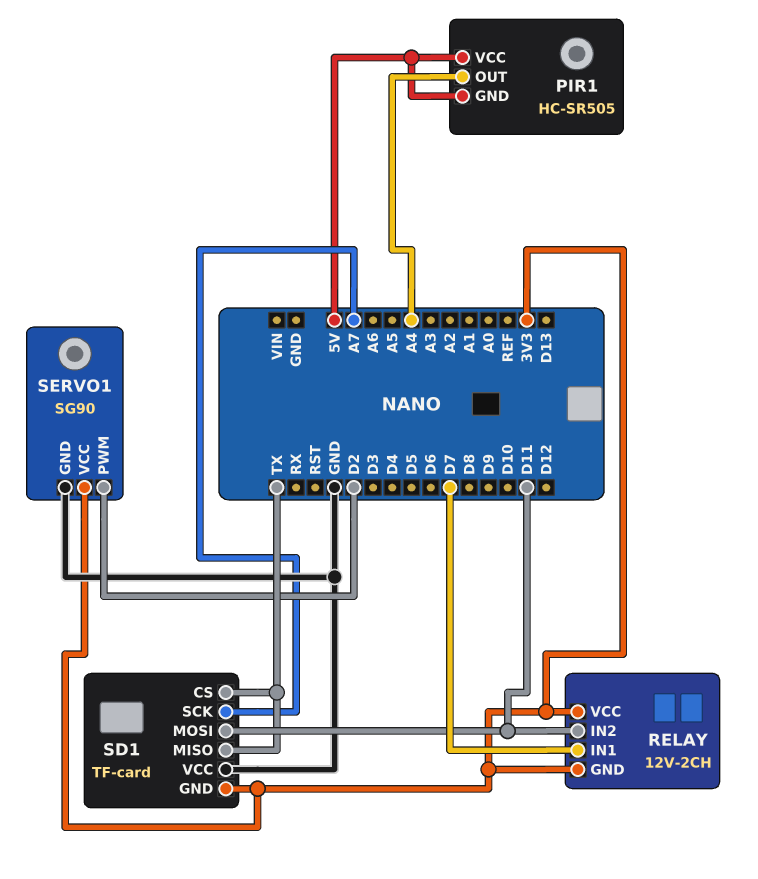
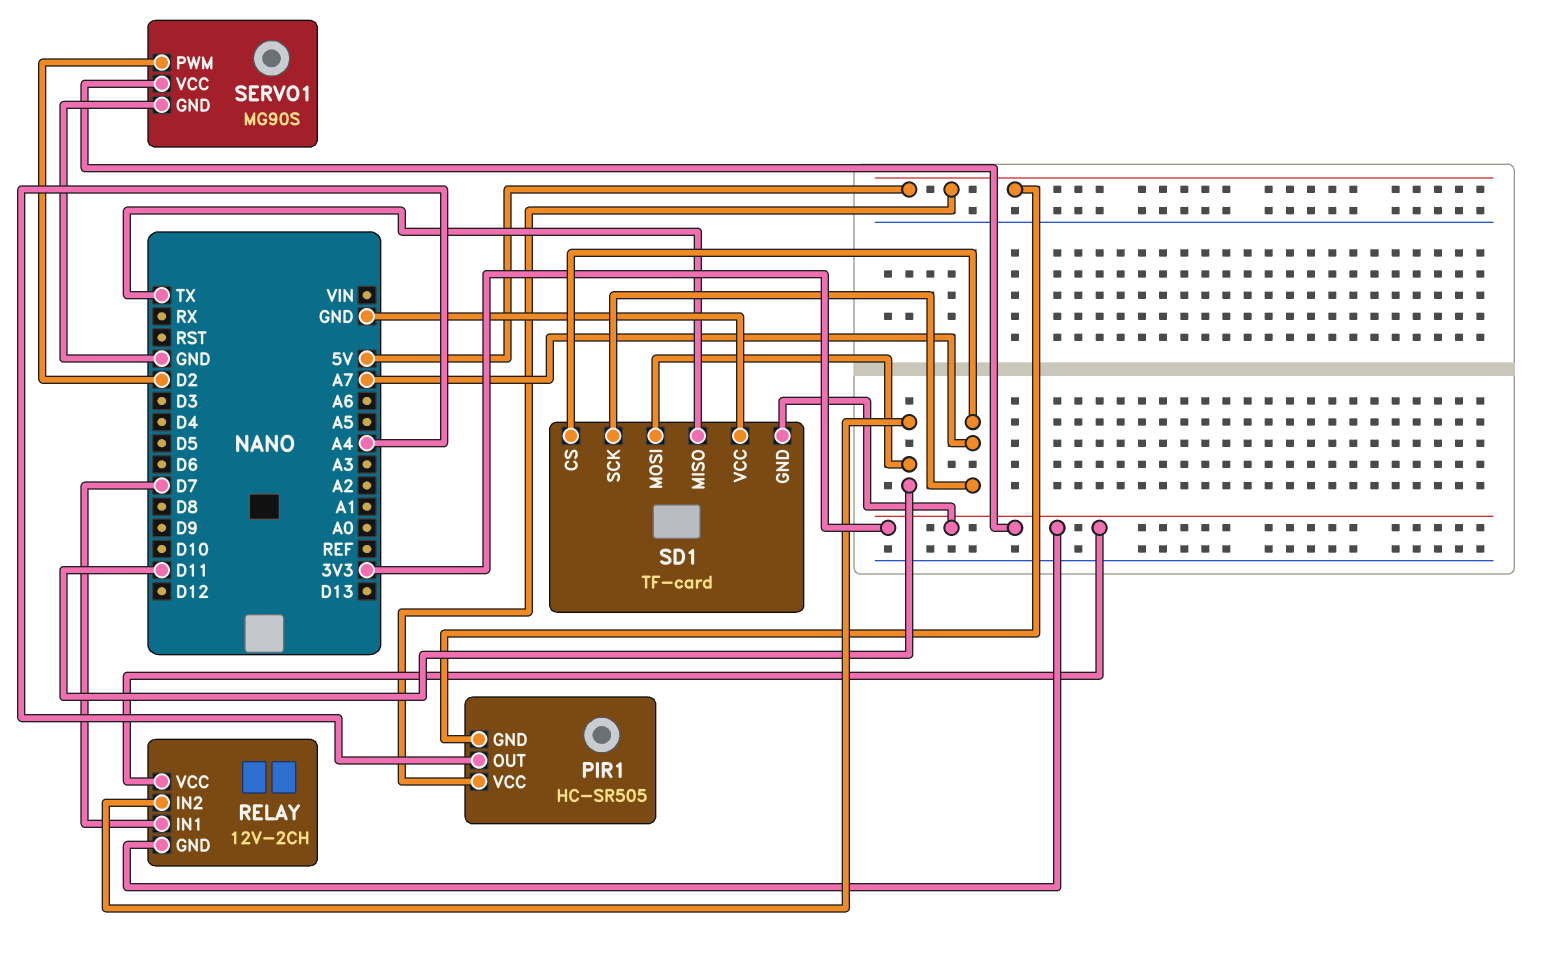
SD1 pin CS: TX -> A7
SERVO1: SG90 -> MG90S

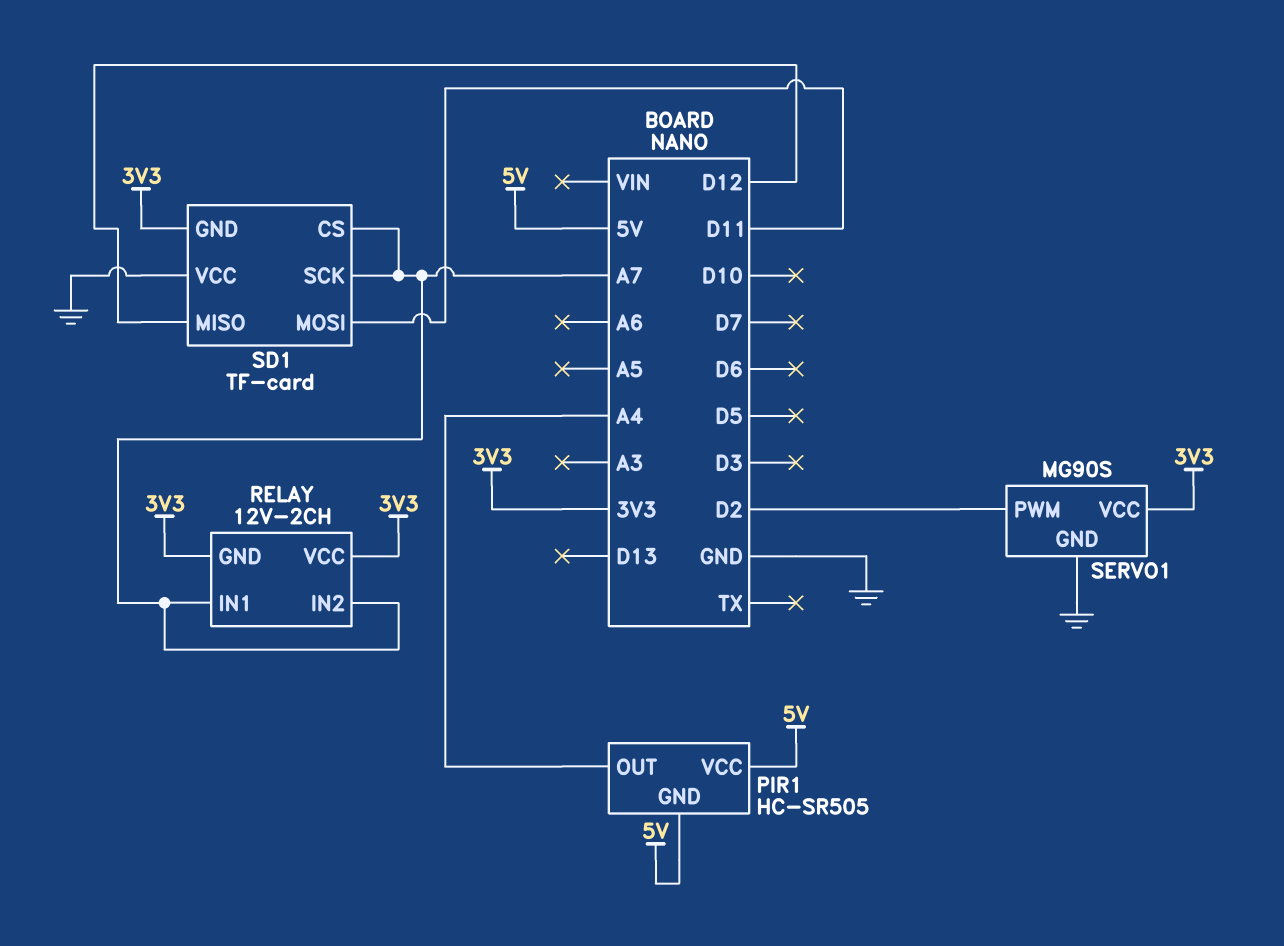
RELAY pin IN1: D7 -> A7
RELAY pin IN2: D11 -> A7
SD1 pin MISO: TX -> D12

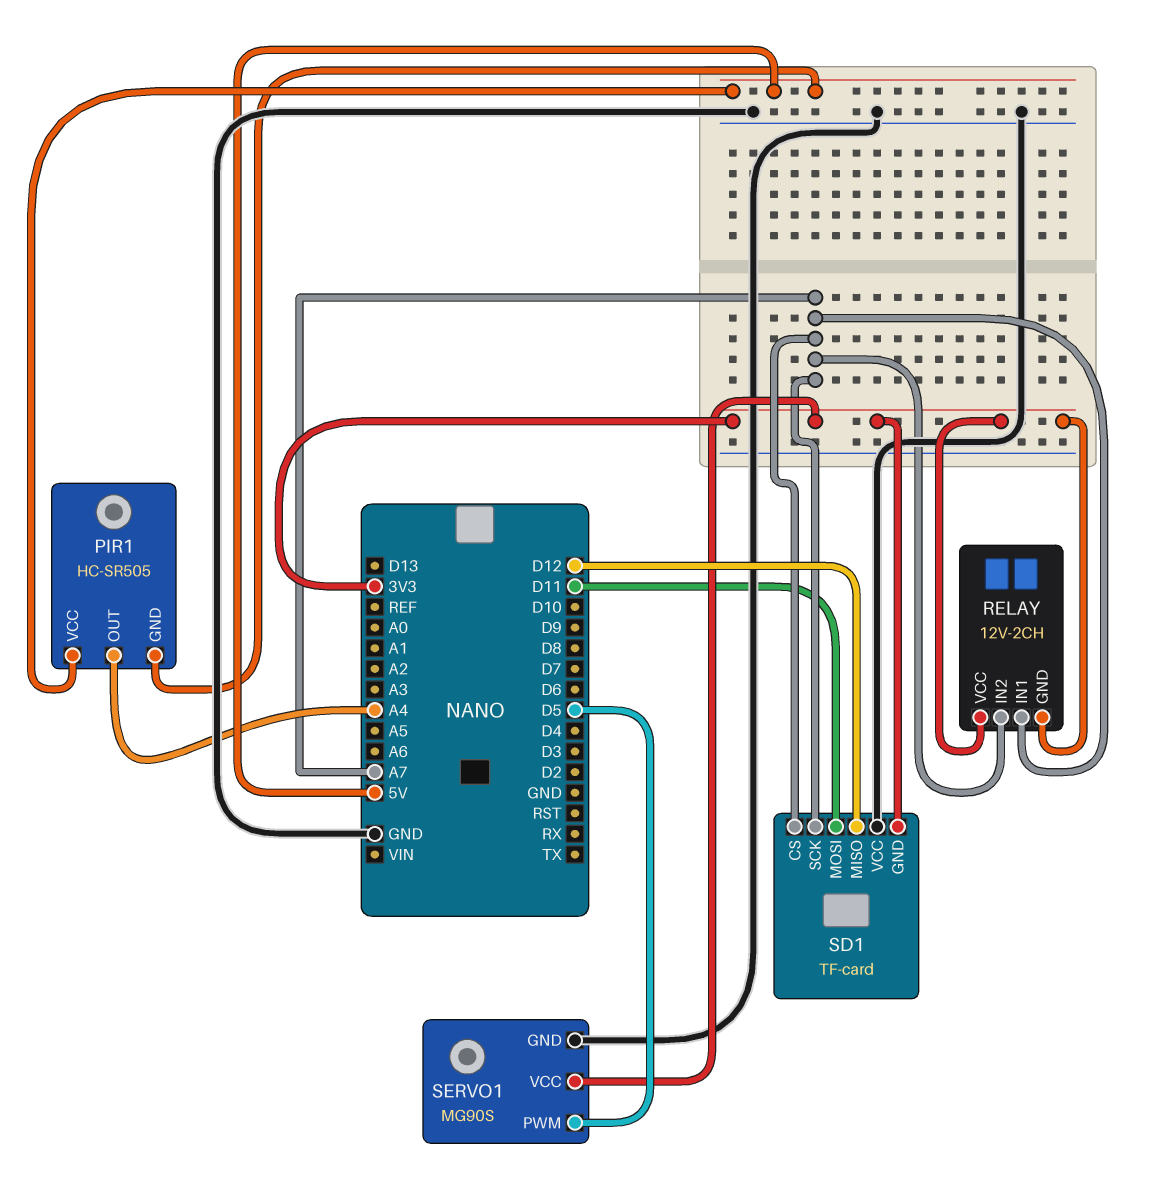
SERVO1 pin PWM: D2 -> D5

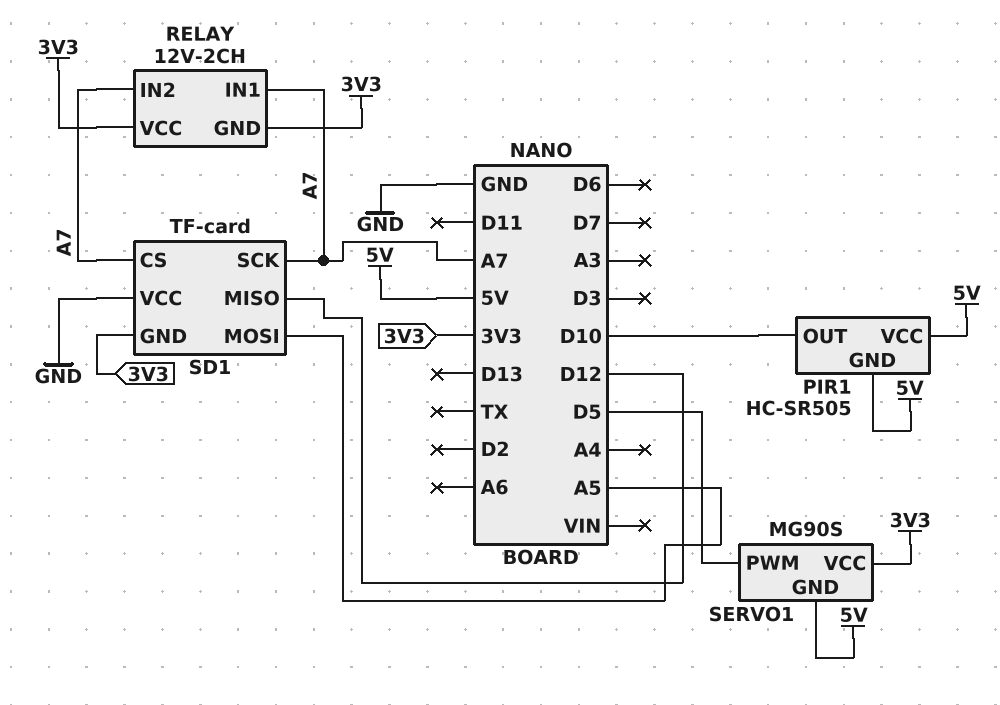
PIR1 pin OUT: A4 -> D10
SD1 pin MOSI: D11 -> A5
SERVO1 pin GND: GND -> 5V

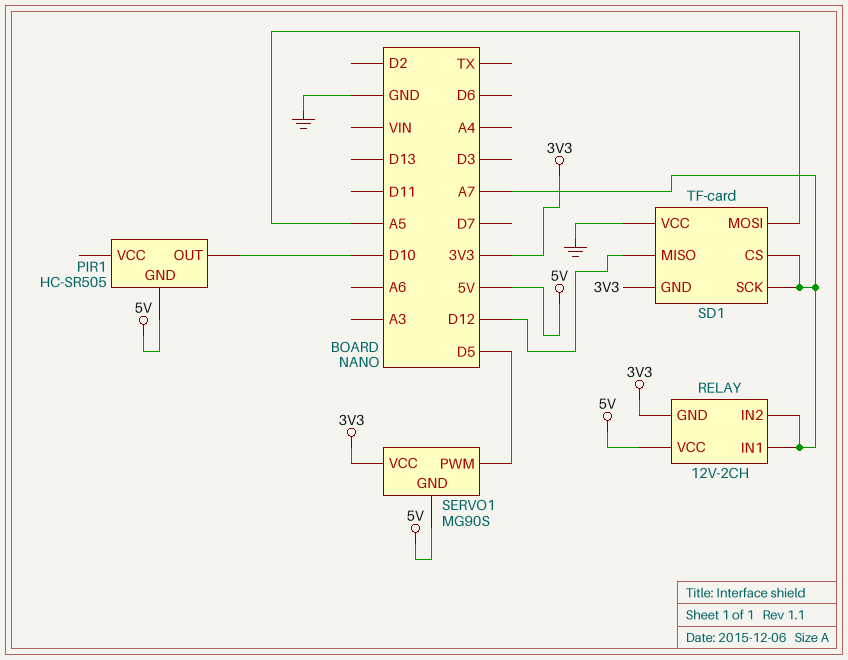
PIR1 pin VCC: 5V -> none
RELAY pin VCC: 3V3 -> 5V

